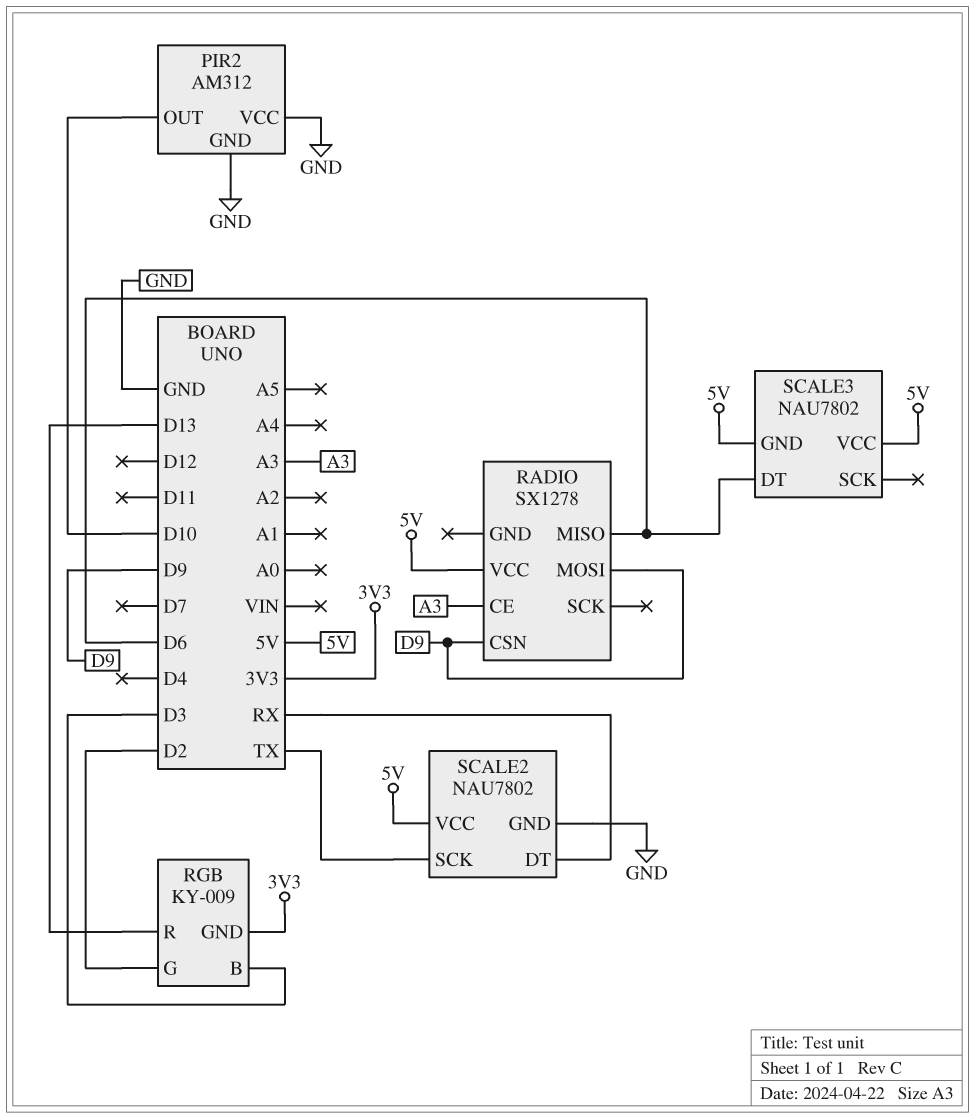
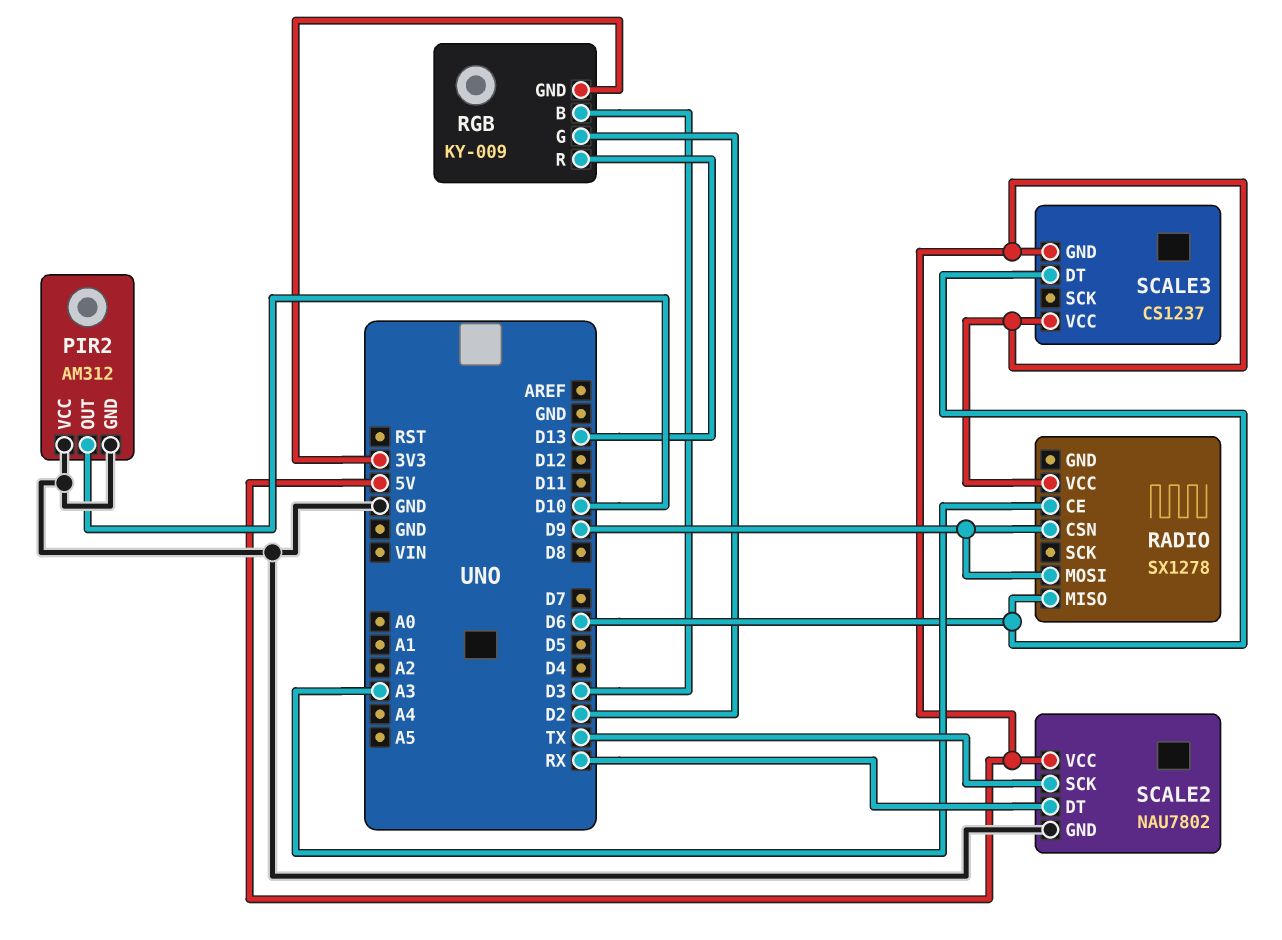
SCALE3: NAU7802 -> CS1237

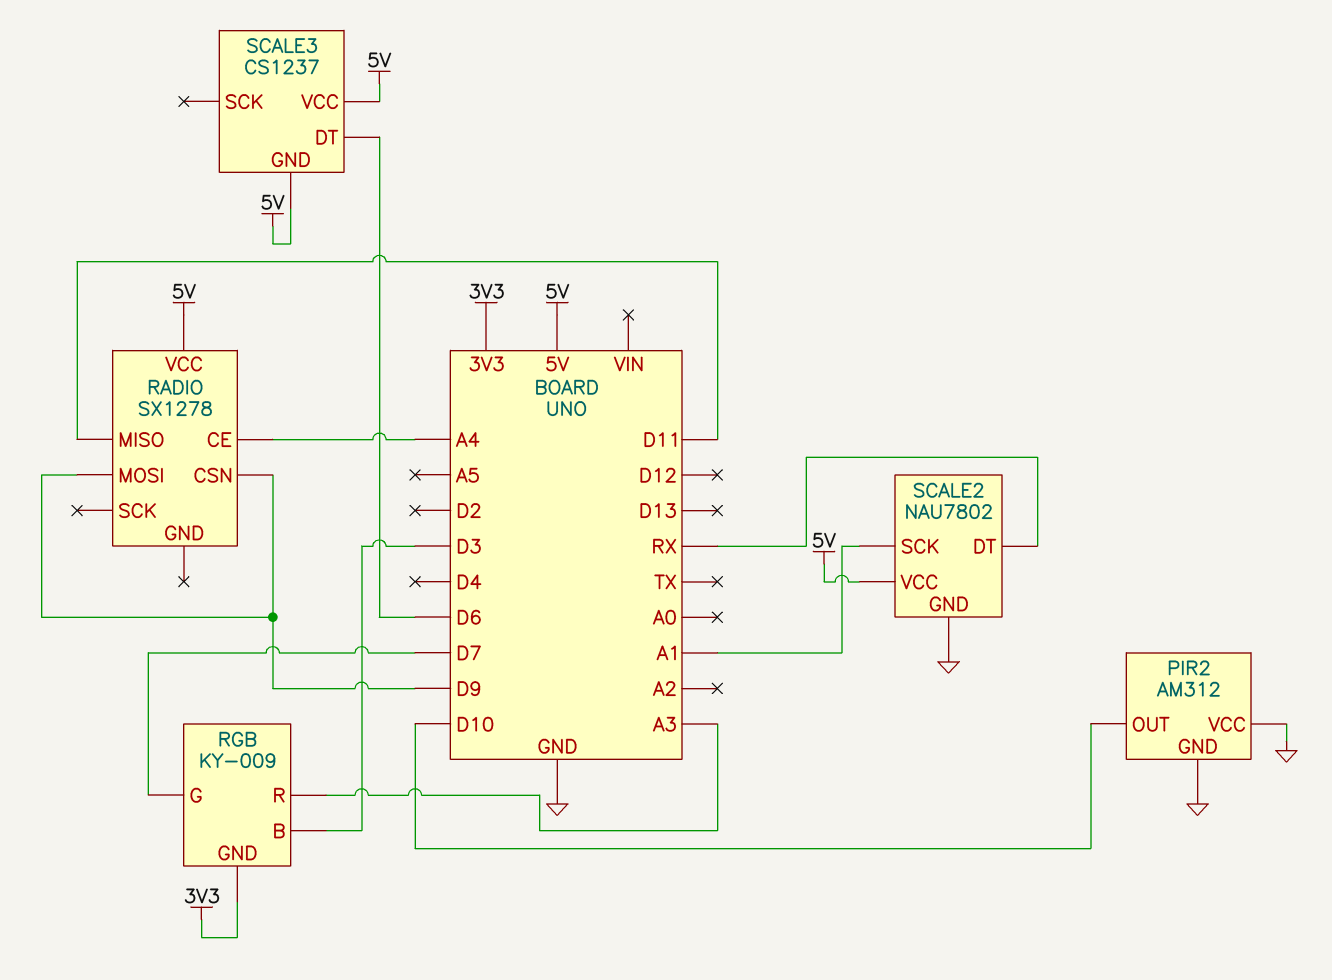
RADIO pin CE: A3 -> A4
RADIO pin MISO: D6 -> D11
RGB pin G: D2 -> D7
RGB pin R: D13 -> A3
SCALE2 pin SCK: TX -> A1

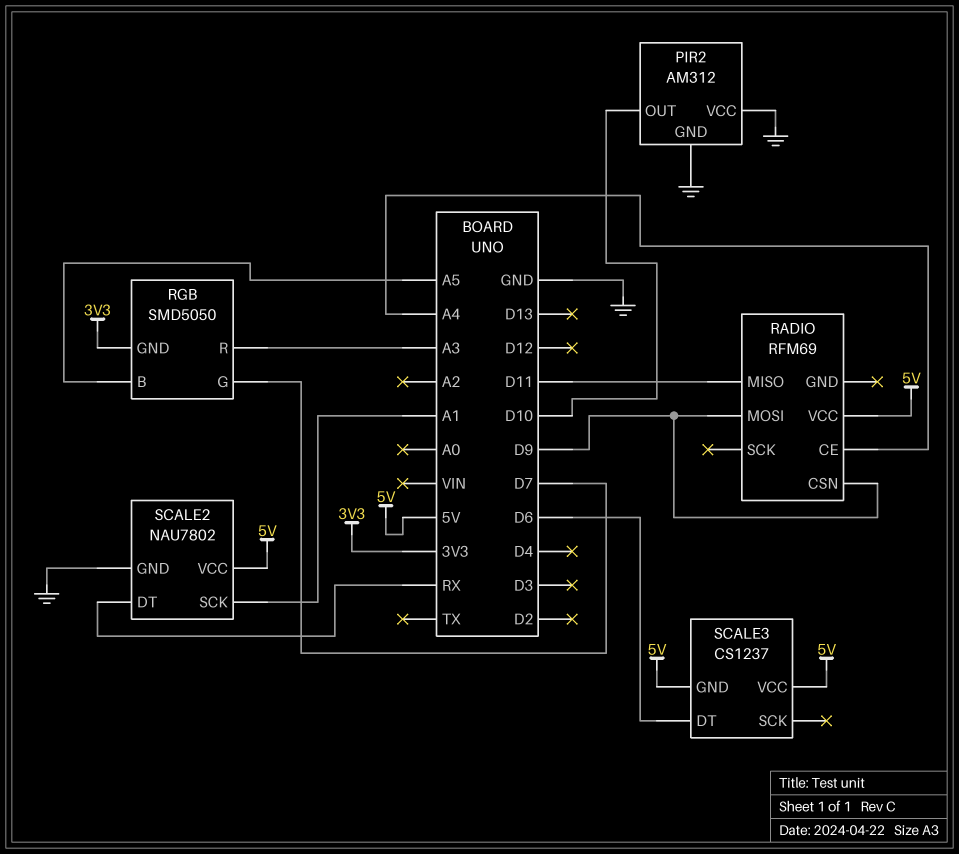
RADIO: SX1278 -> RFM69
RGB: KY-009 -> SMD5050
RGB pin B: D3 -> A5

